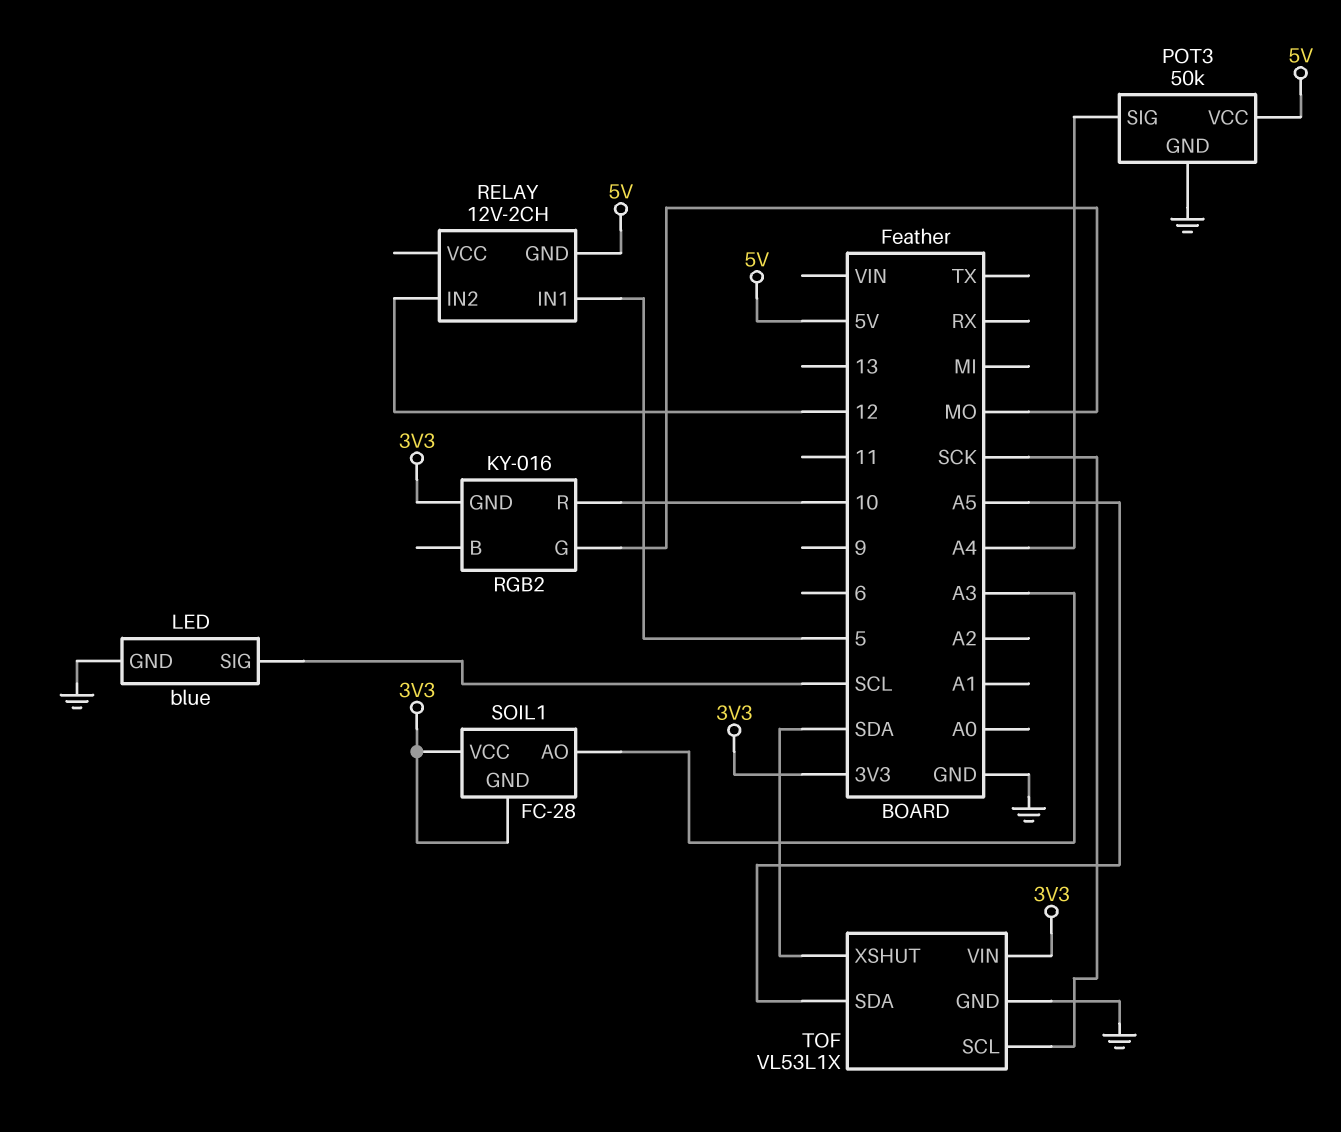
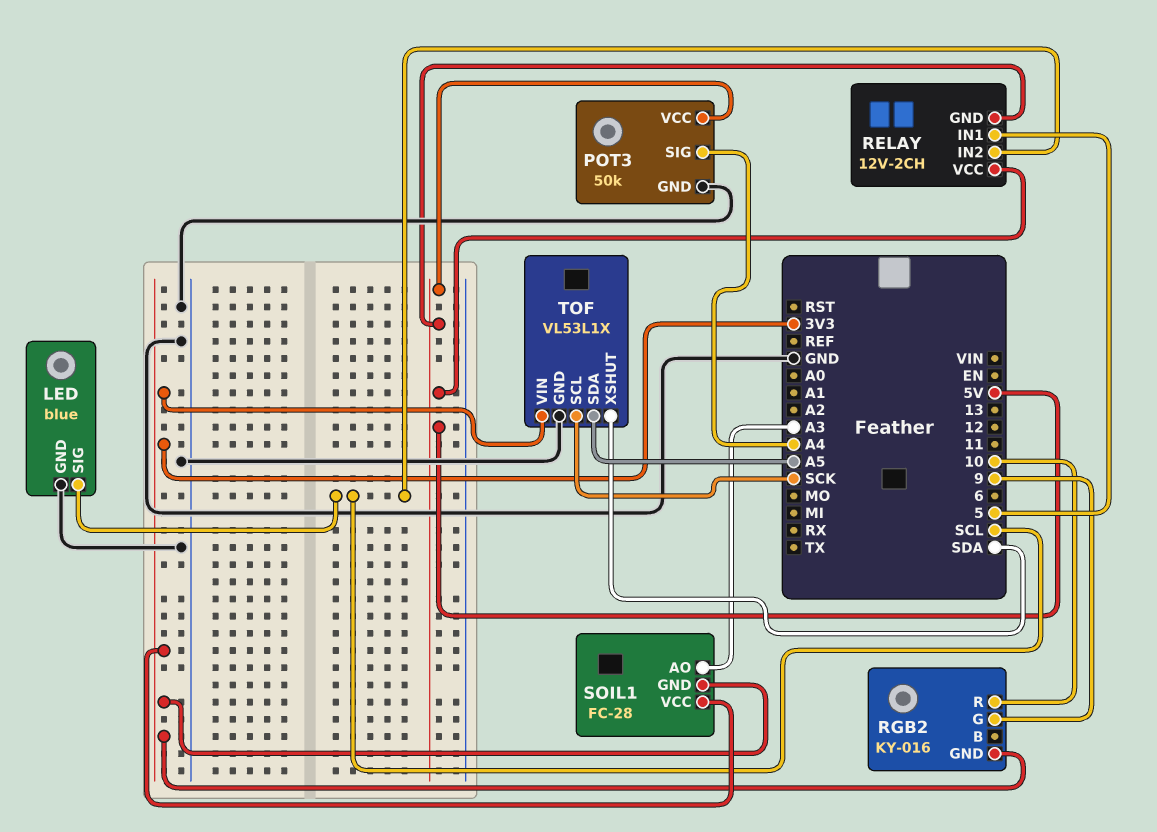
RELAY pin IN2: 12 -> SCL
RELAY pin VCC: none -> 5V
RGB2 pin G: MO -> 9

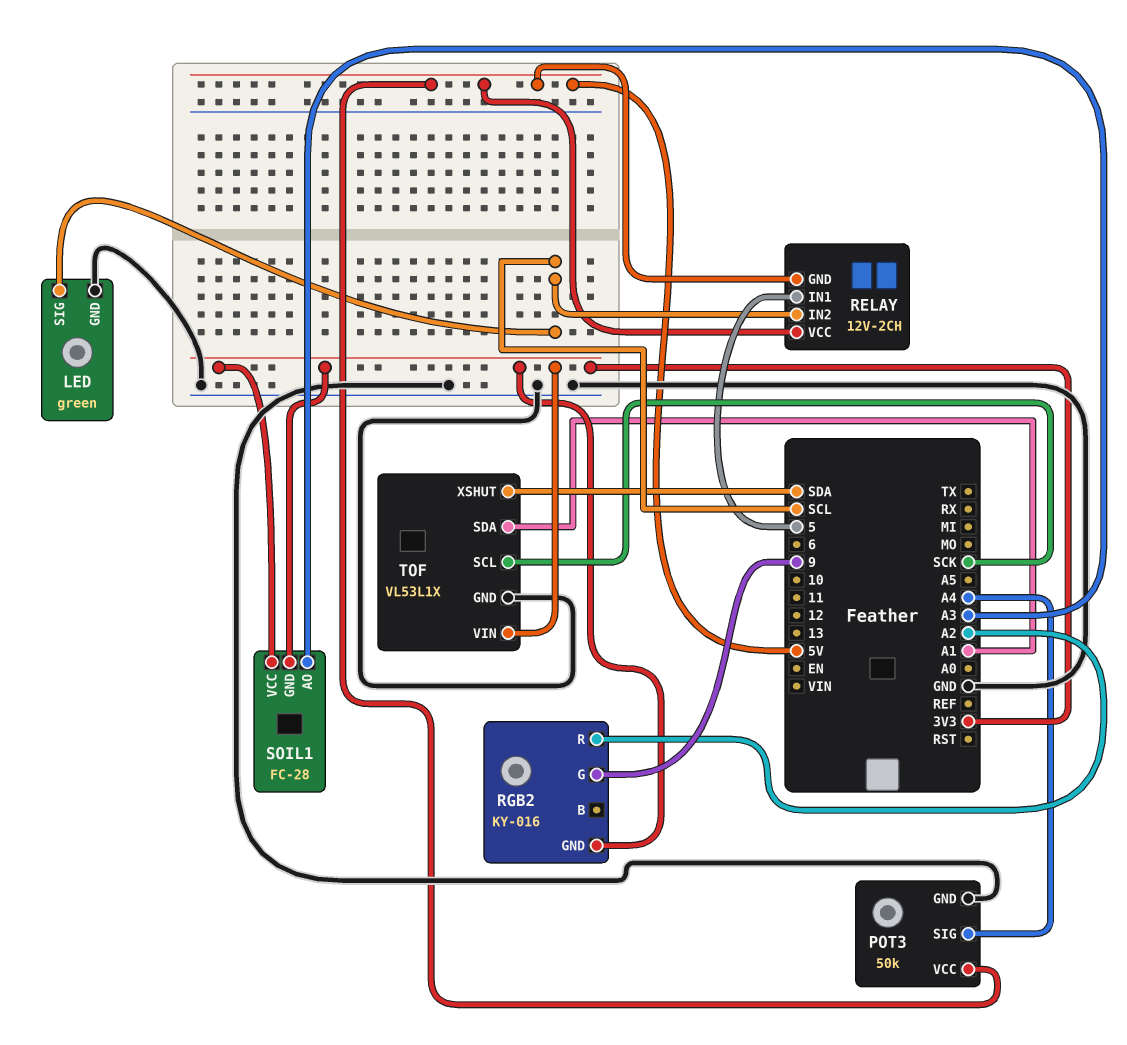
LED: blue -> green
RGB2 pin R: 10 -> A2
TOF pin SDA: A5 -> A1

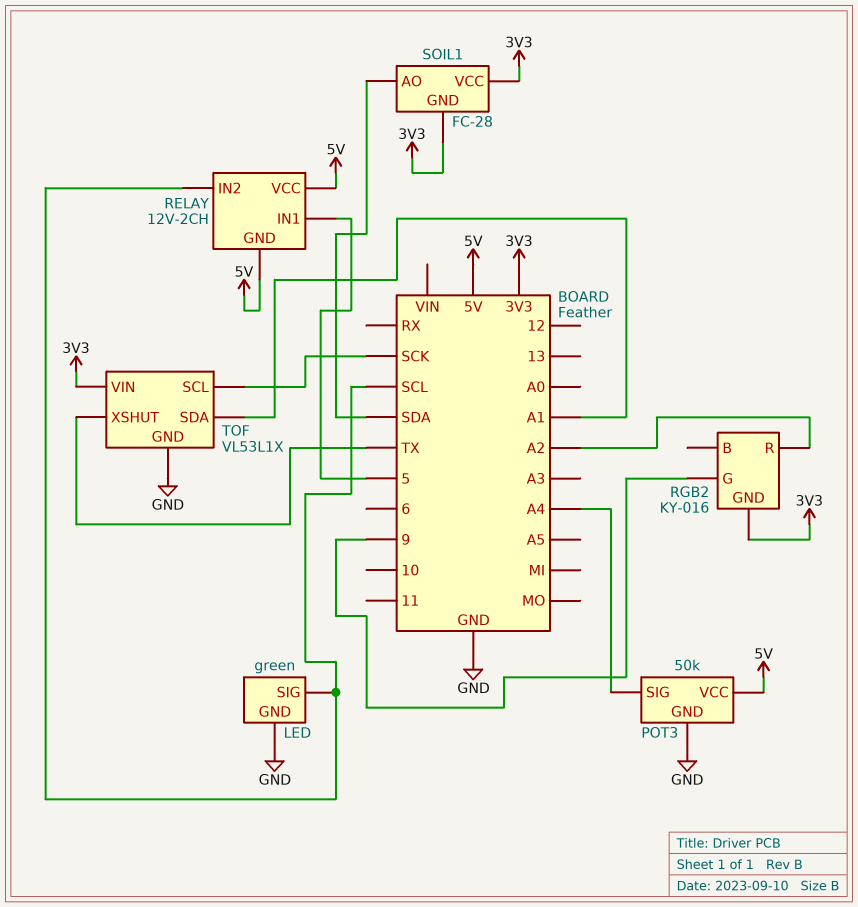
SOIL1 pin AO: A3 -> SDA
TOF pin XSHUT: SDA -> TX

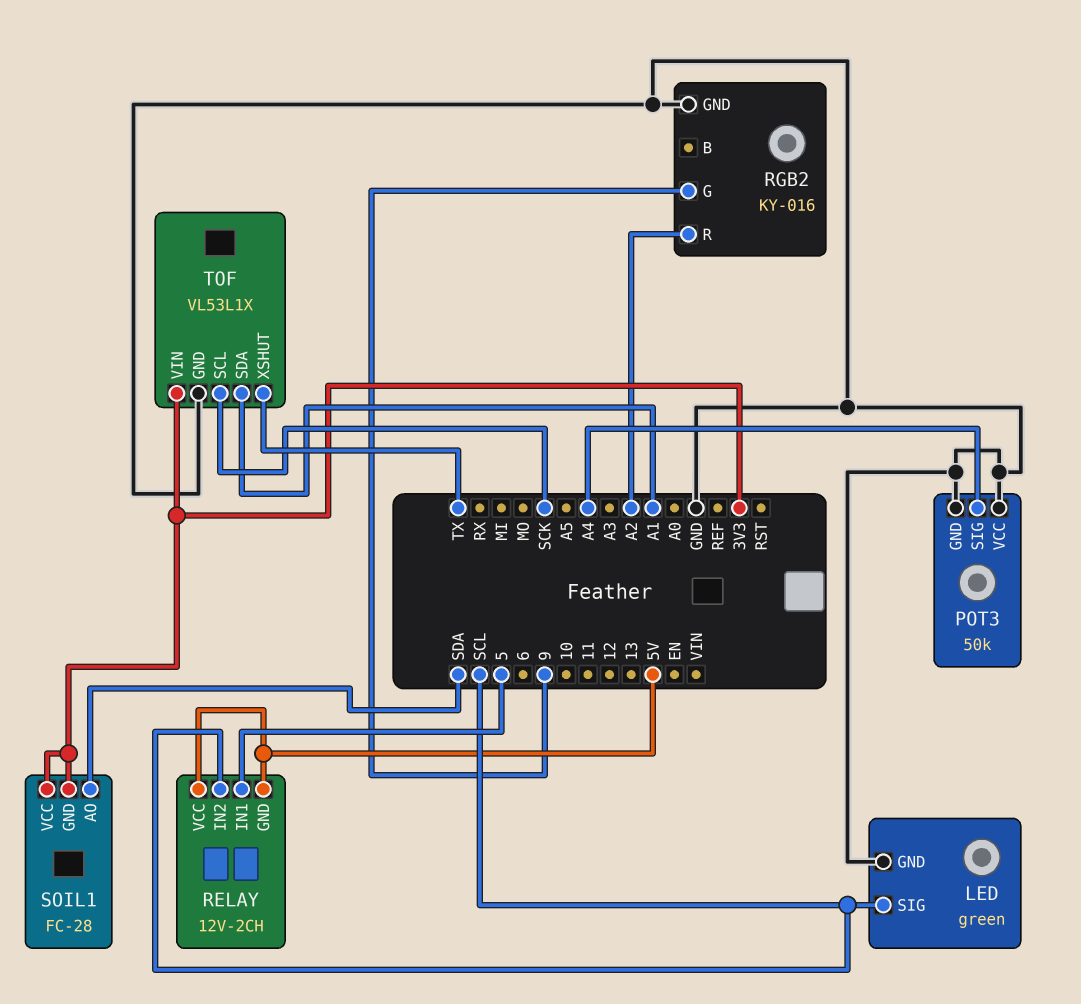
POT3 pin VCC: 5V -> GND
RGB2 pin GND: 3V3 -> GND

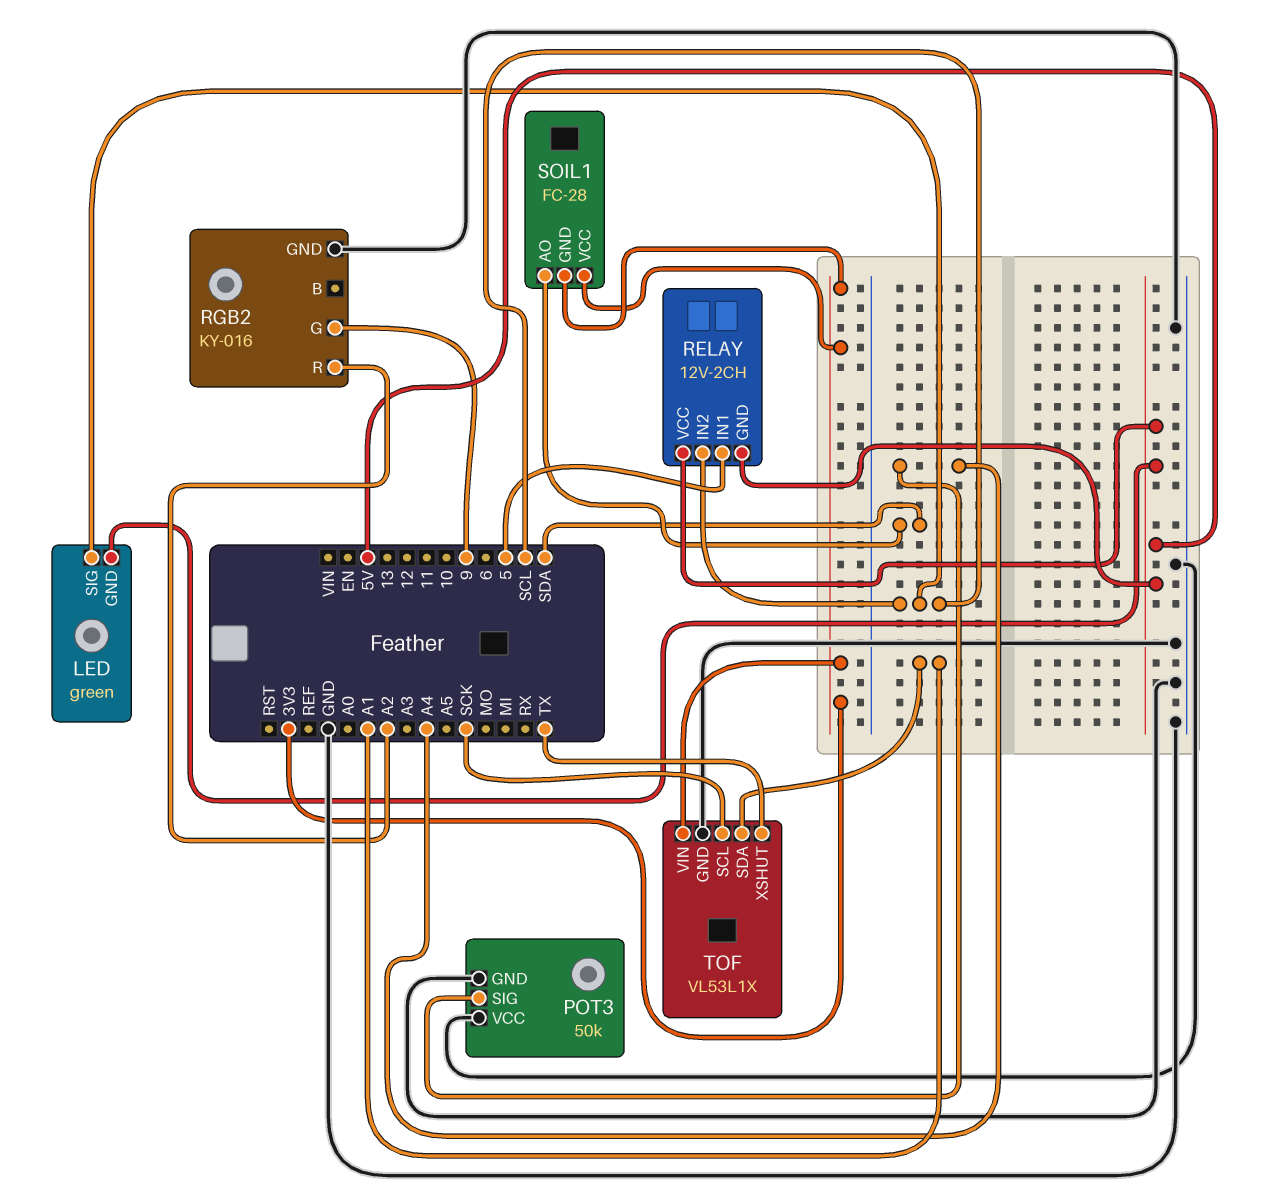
LED pin GND: GND -> 5V

